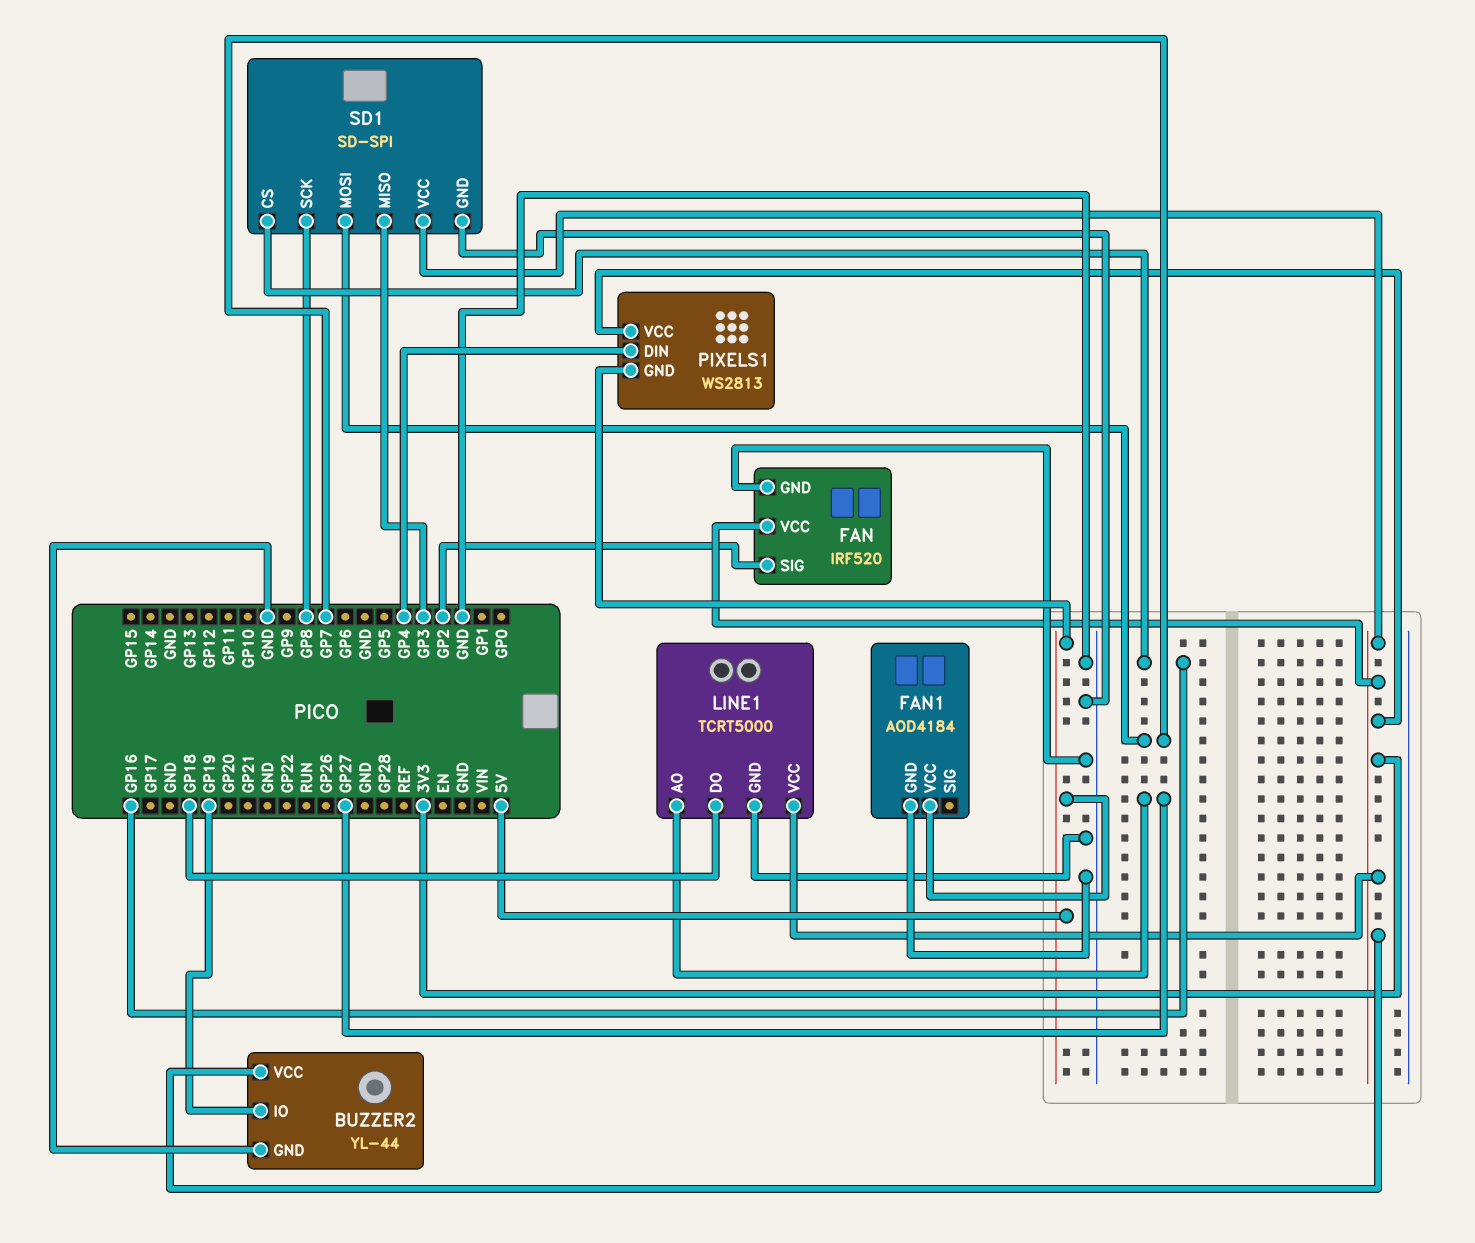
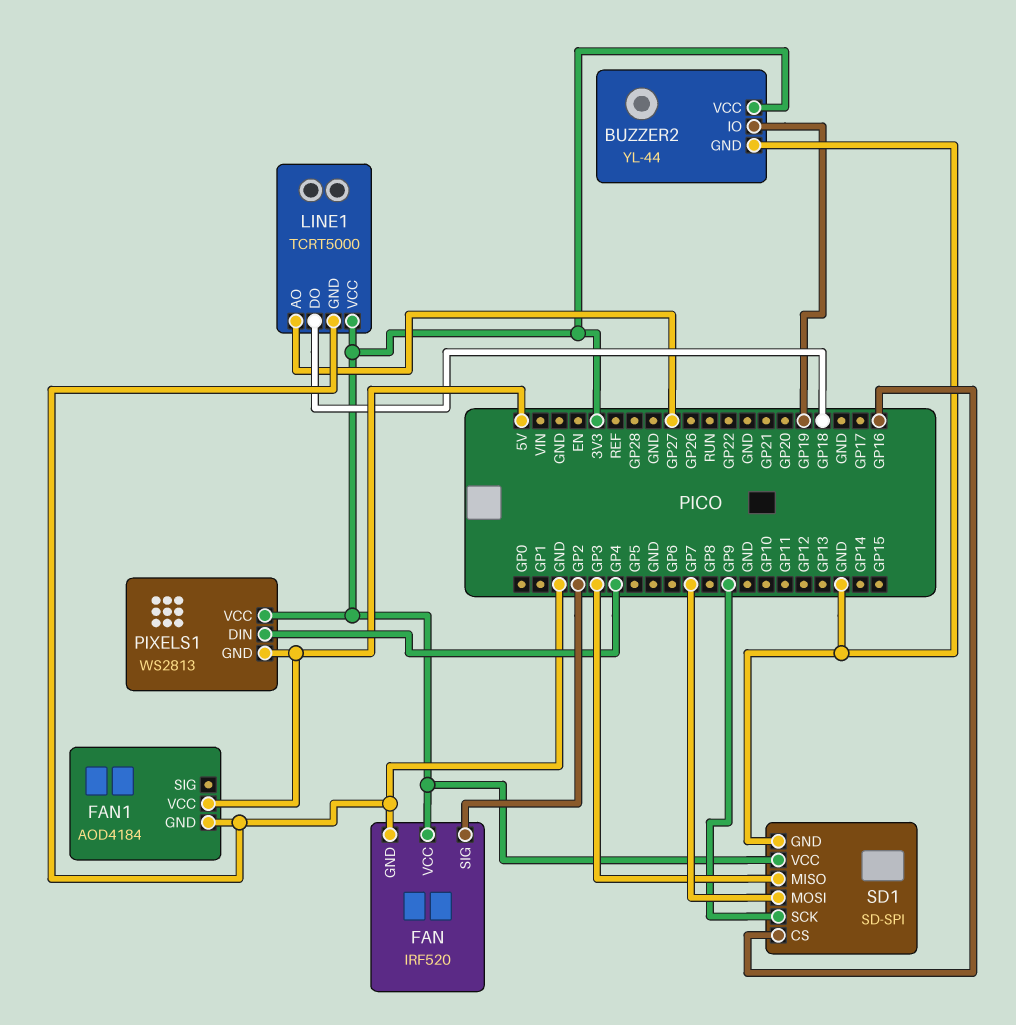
SD1 pin SCK: GP8 -> GP9

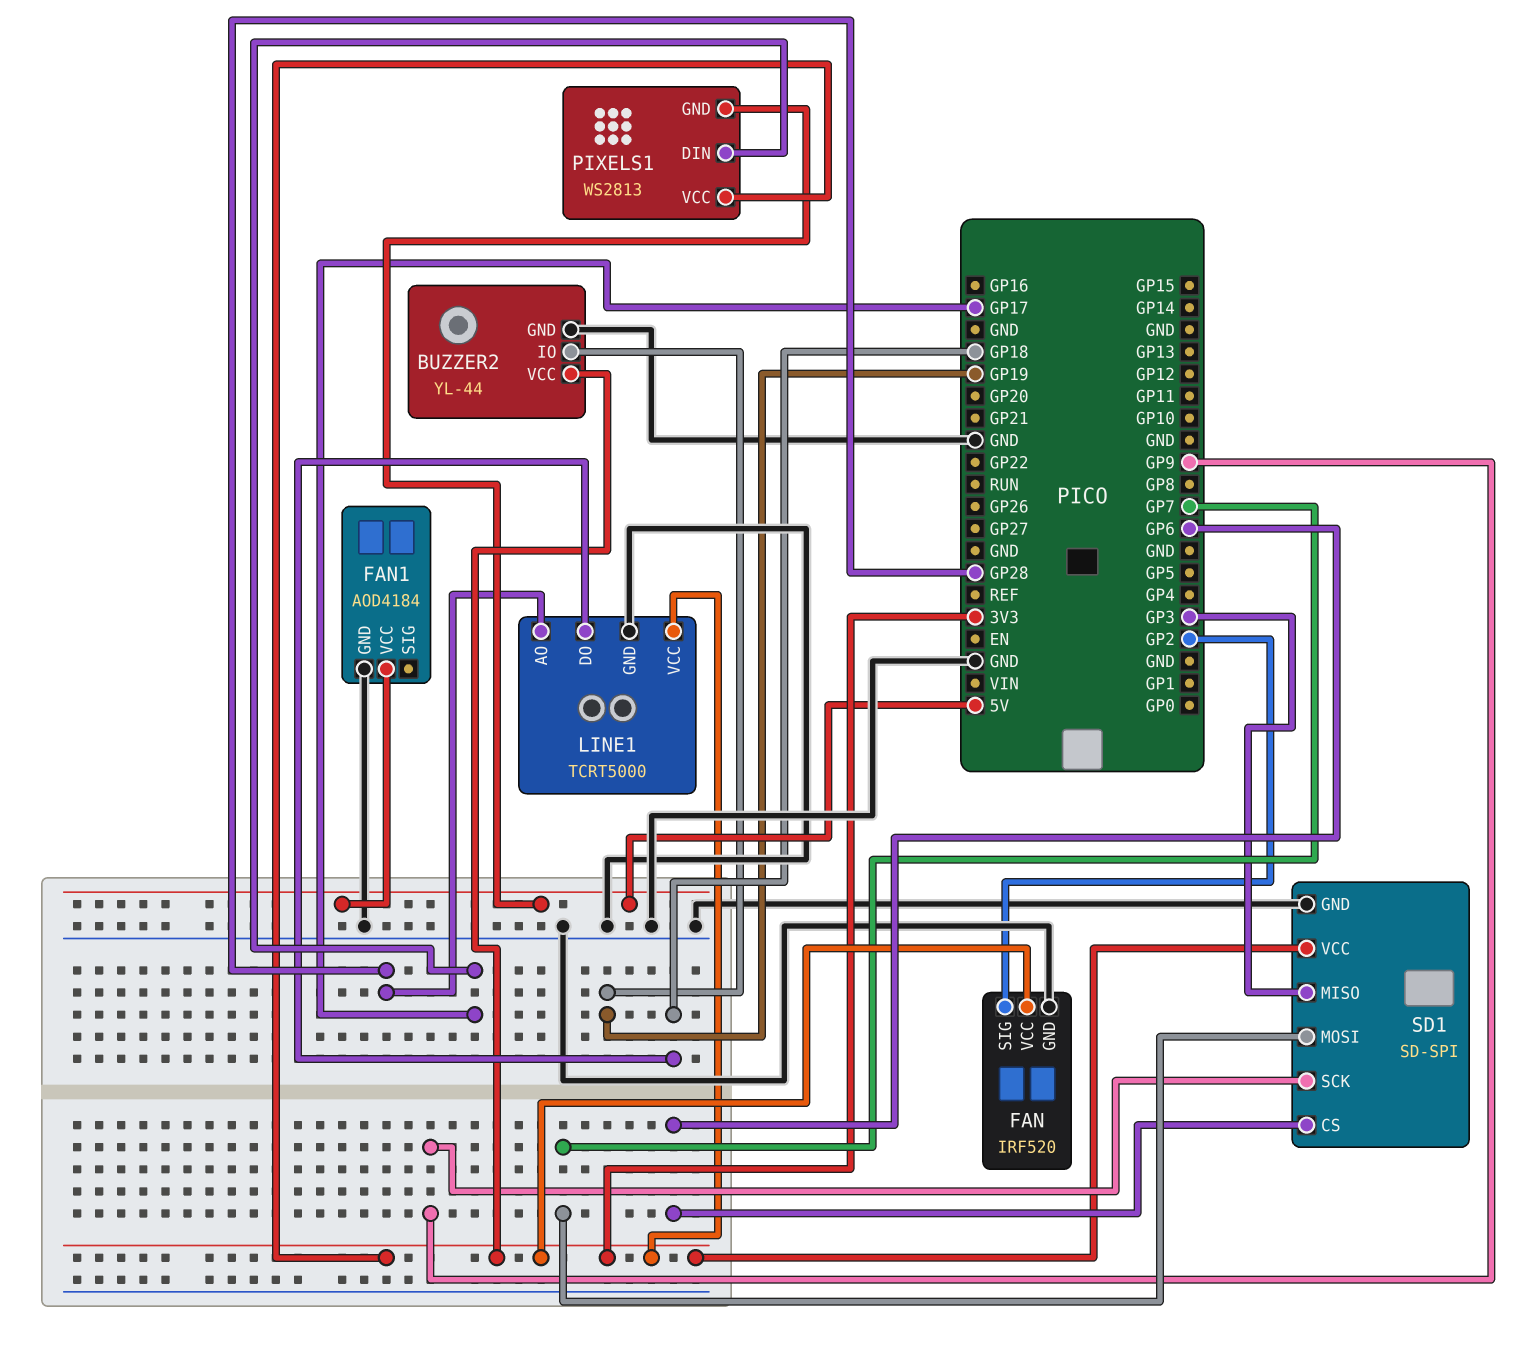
LINE1 pin AO: GP27 -> GP28
PIXELS1 pin DIN: GP4 -> GP17
SD1 pin CS: GP16 -> GP6

